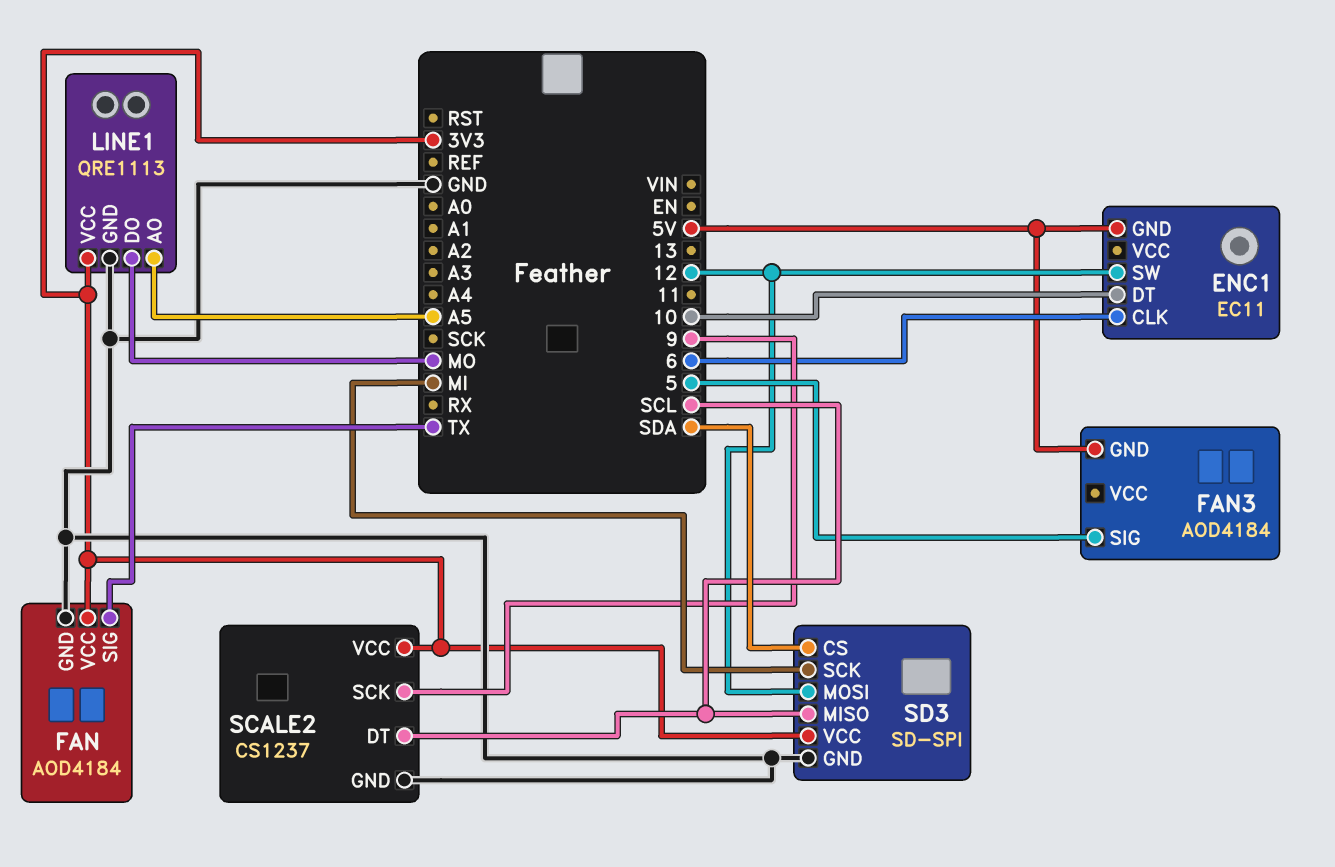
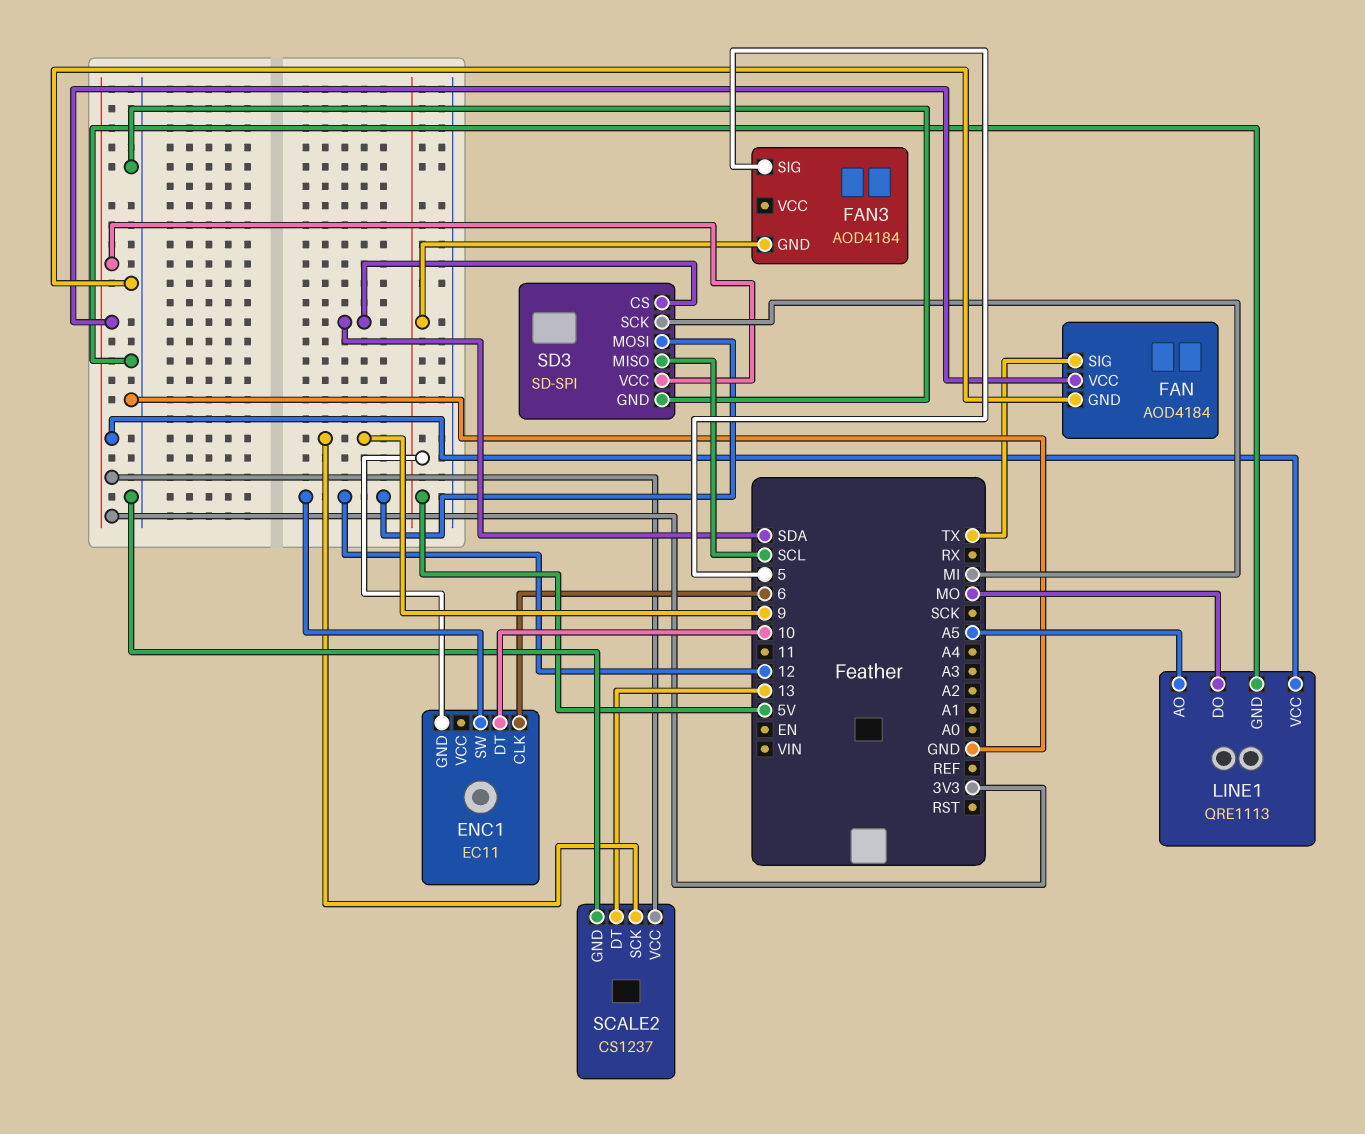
SCALE2 pin DT: SCL -> 13

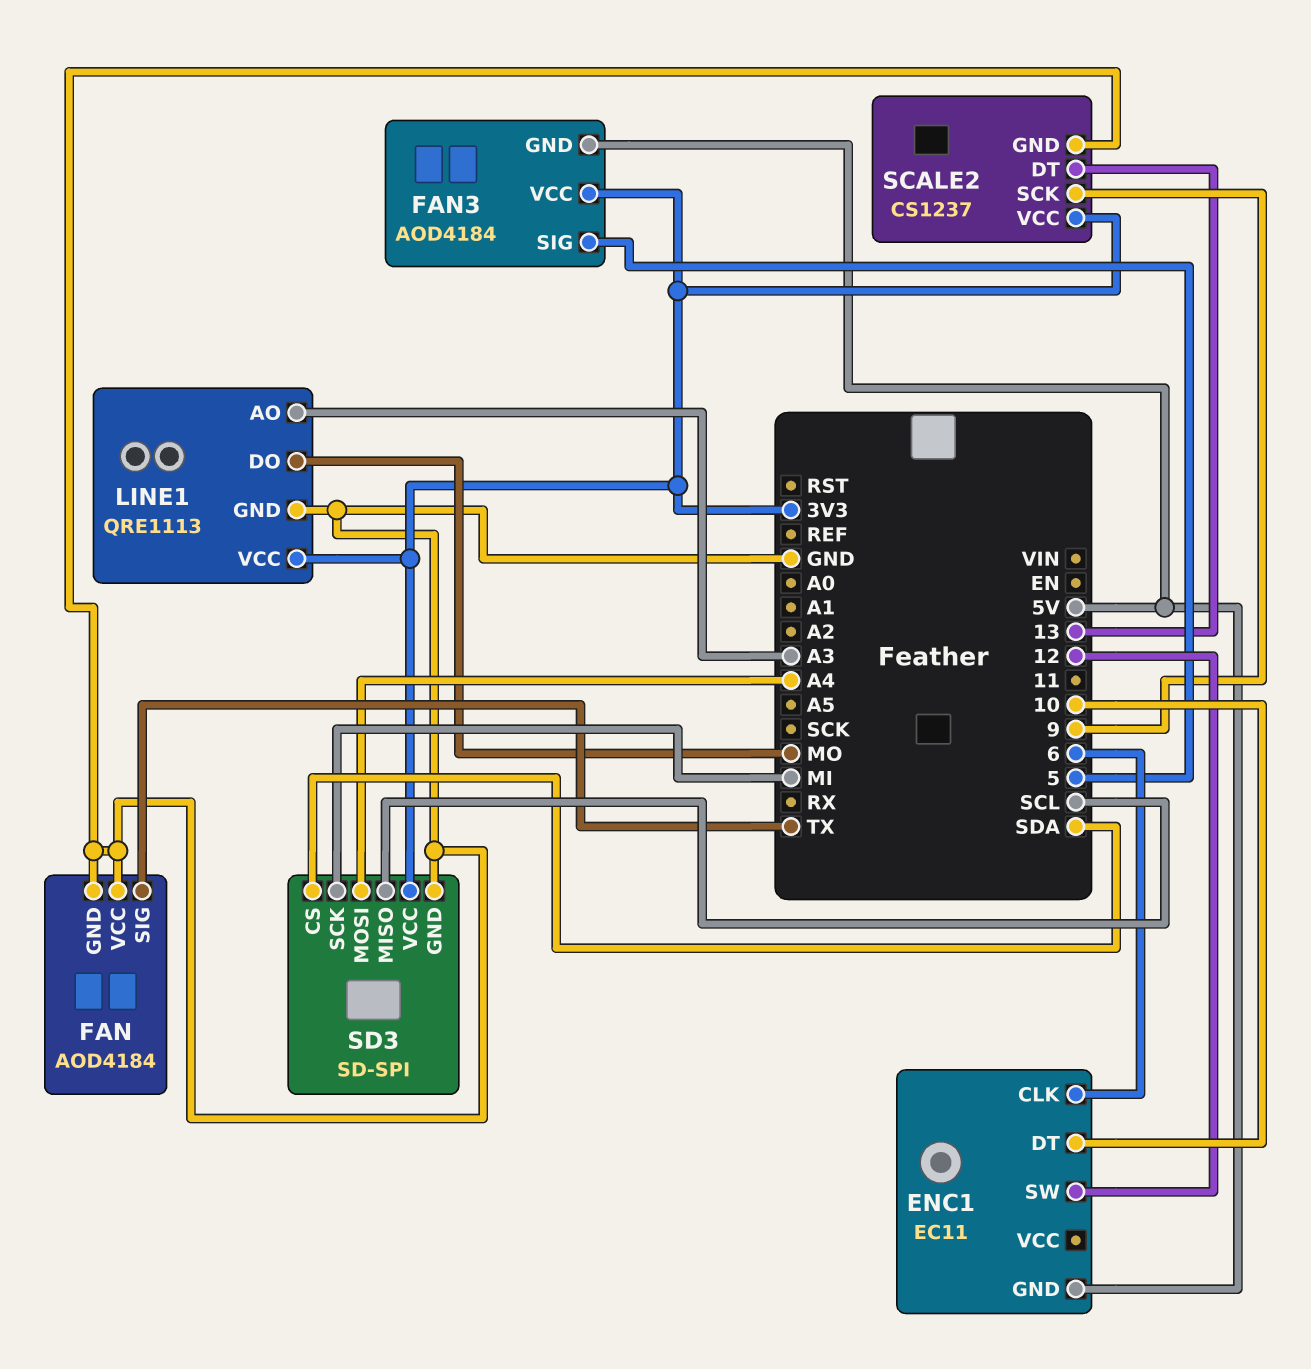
FAN pin VCC: 3V3 -> GND
FAN3 pin VCC: none -> 3V3
LINE1 pin AO: A5 -> A3
SD3 pin MOSI: 12 -> A4

